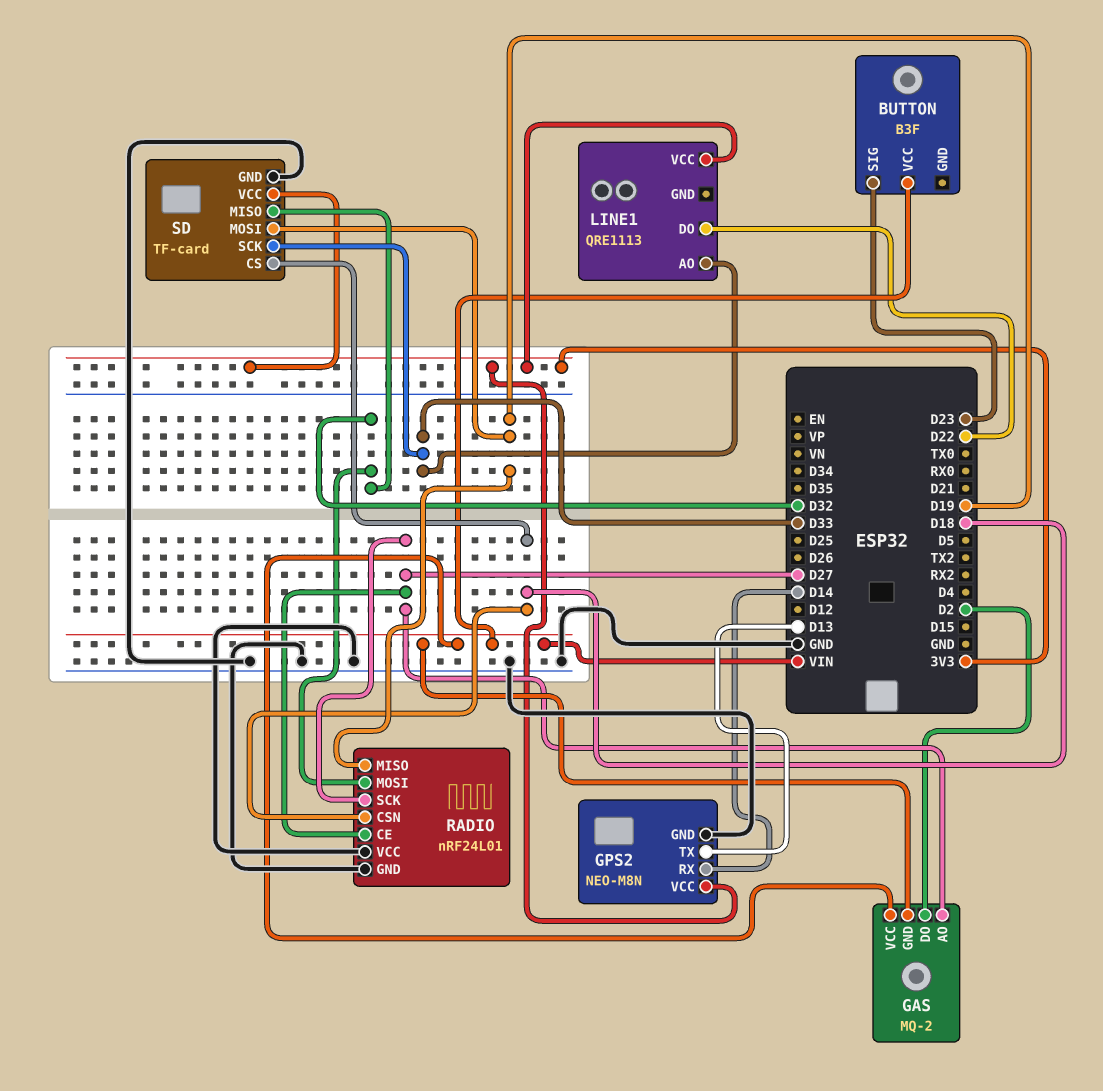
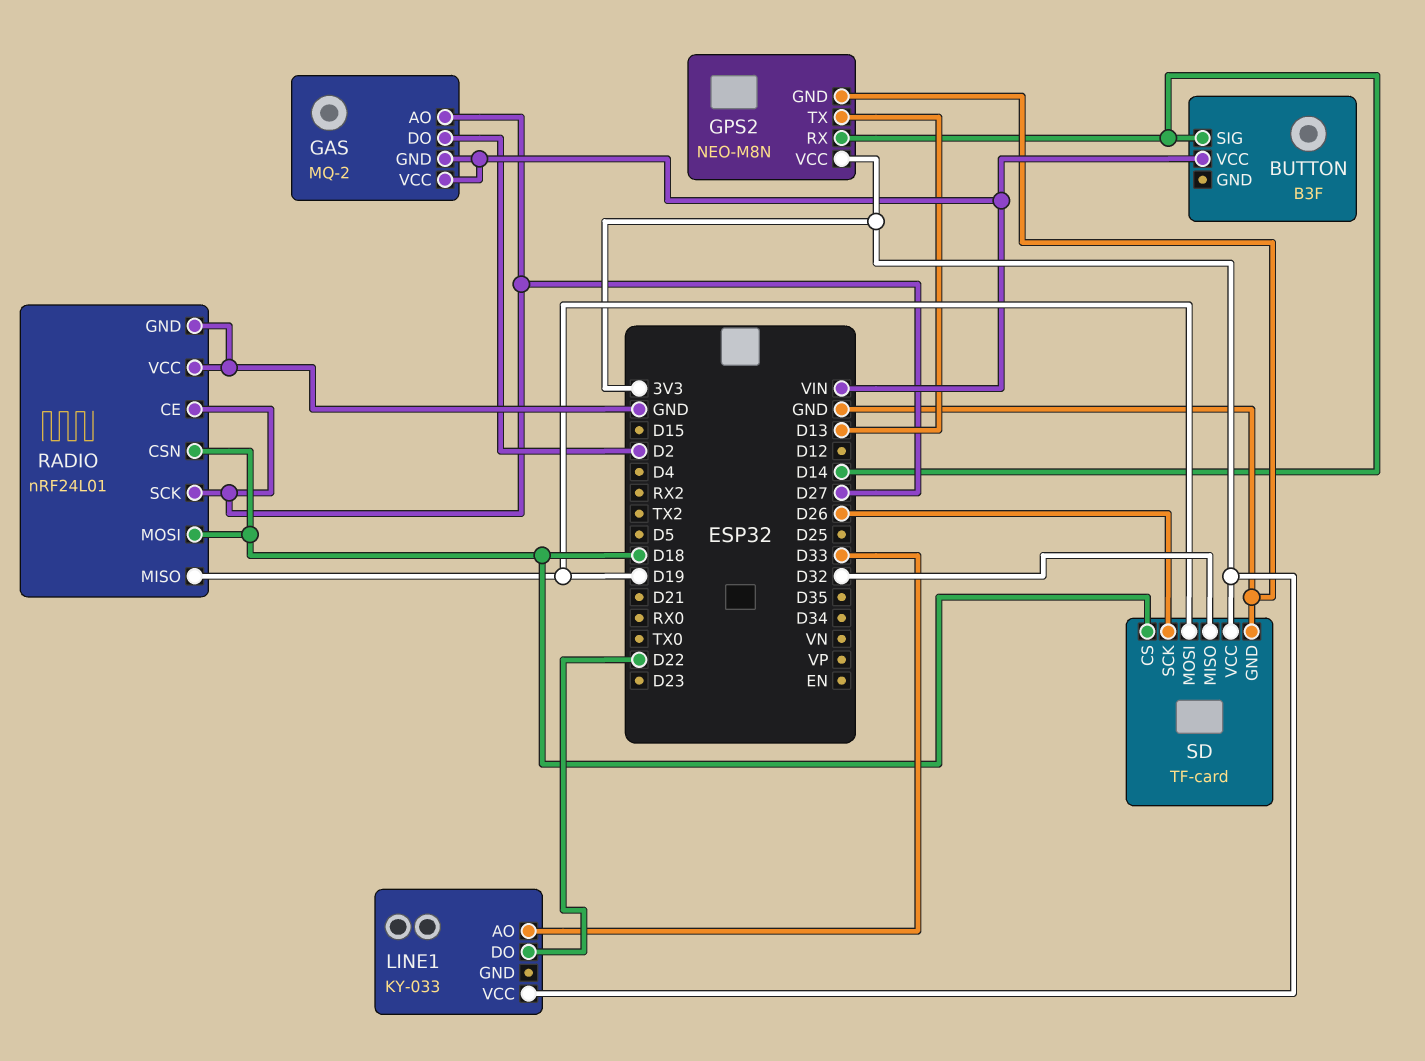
BUTTON pin SIG: D23 -> D14
LINE1: QRE1113 -> KY-033
RADIO pin MOSI: D32 -> D18
SD pin SCK: D33 -> D26

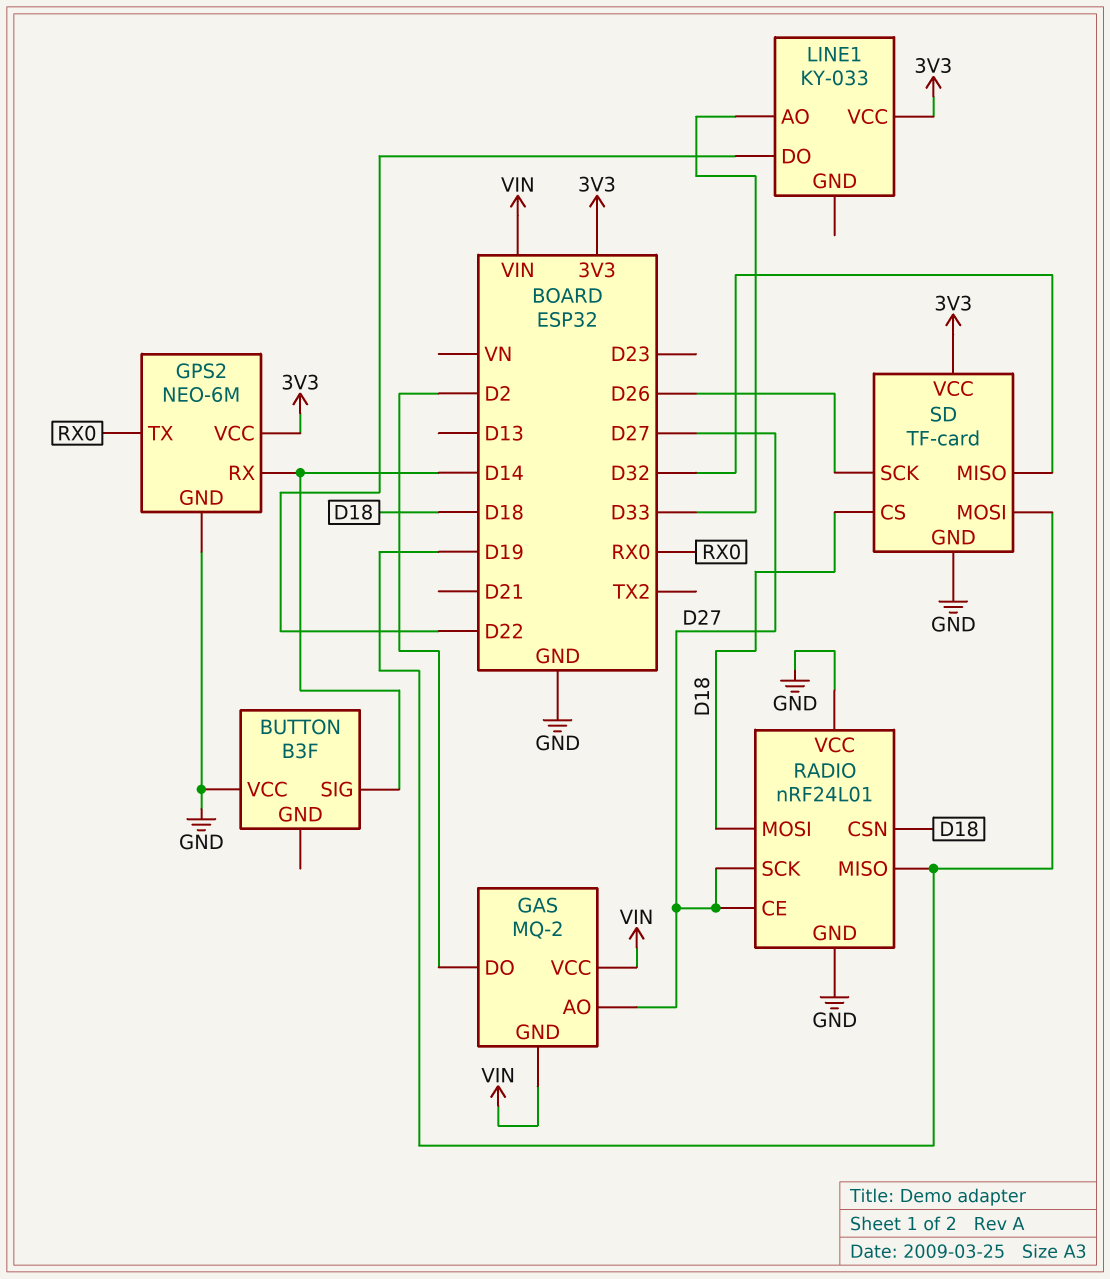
BUTTON pin VCC: VIN -> GND
GPS2: NEO-M8N -> NEO-6M
GPS2 pin TX: D13 -> RX0

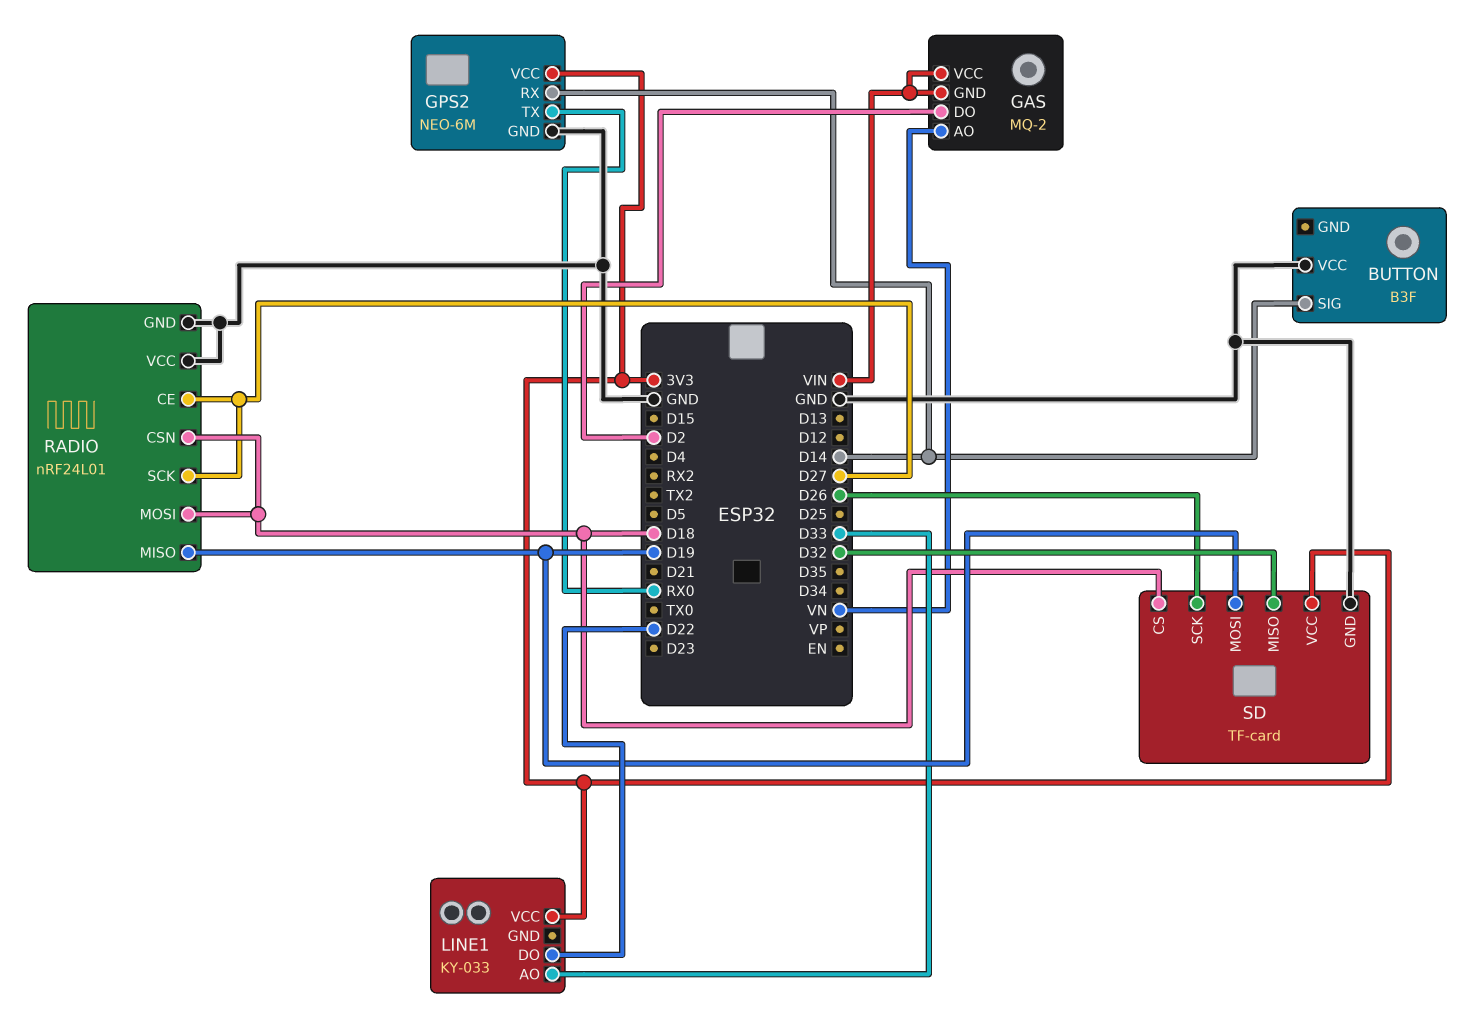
GAS pin AO: D27 -> VN

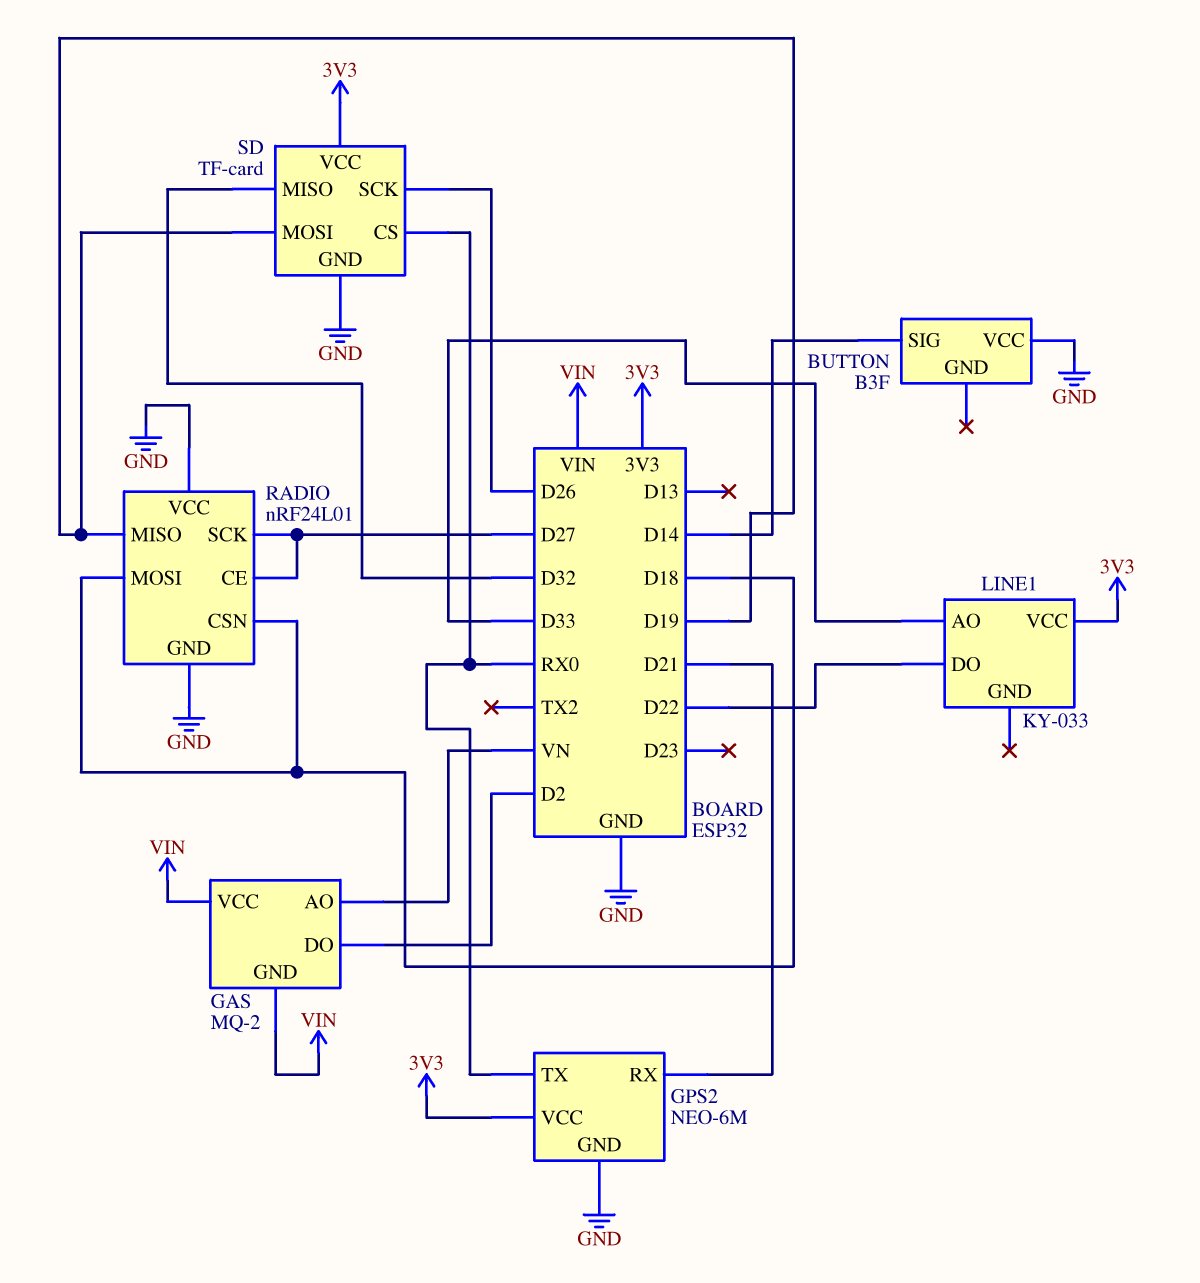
GPS2 pin RX: D14 -> D21
SD pin CS: D18 -> RX0

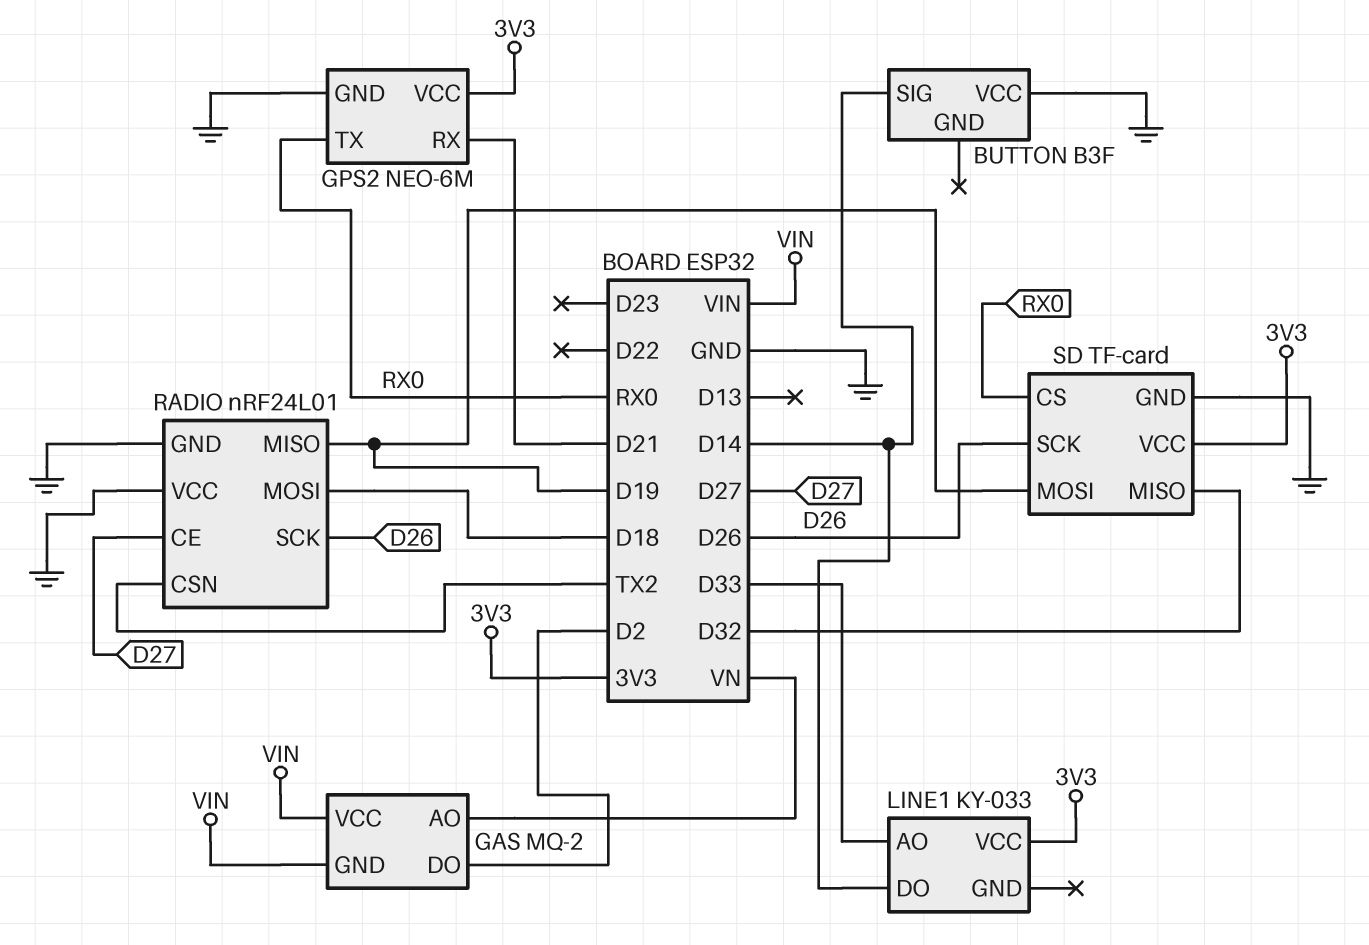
LINE1 pin DO: D22 -> D14
RADIO pin CSN: D18 -> TX2
RADIO pin SCK: D27 -> D26

